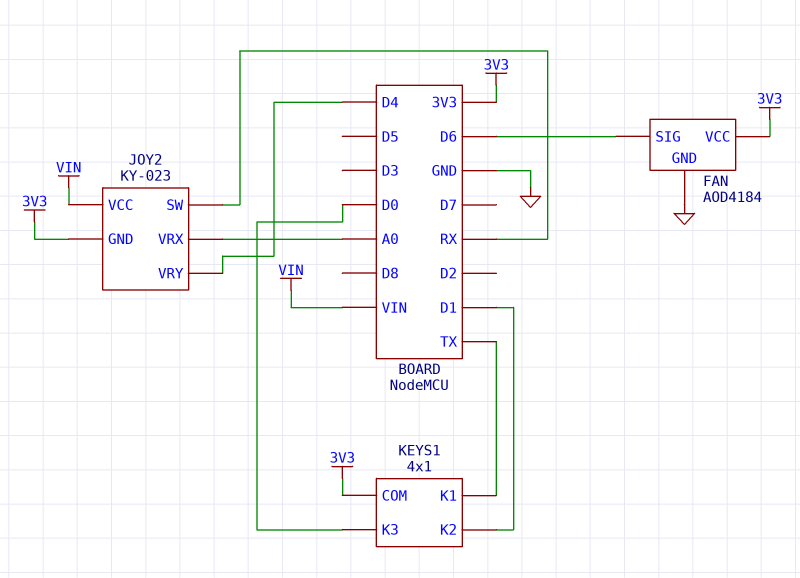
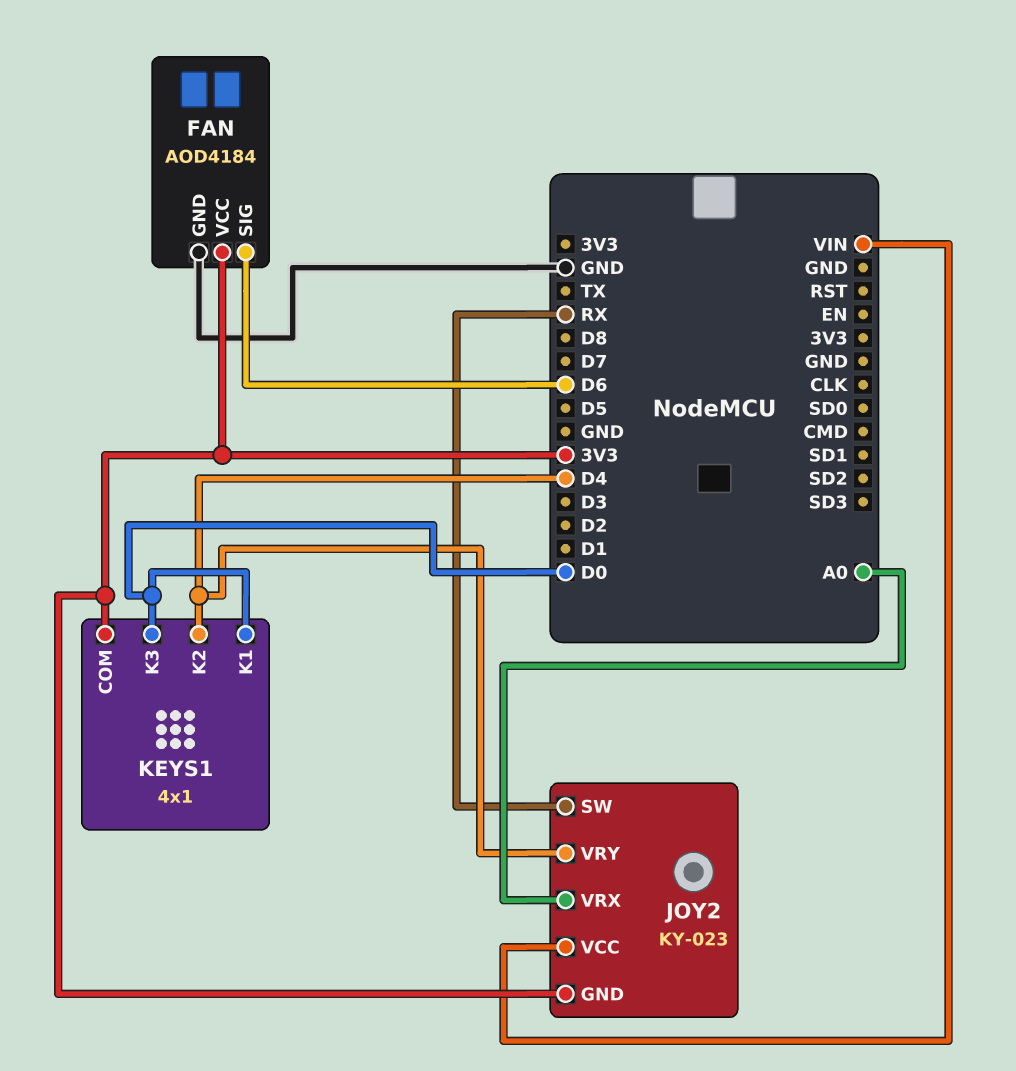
KEYS1 pin K1: TX -> D0
KEYS1 pin K2: D1 -> D4

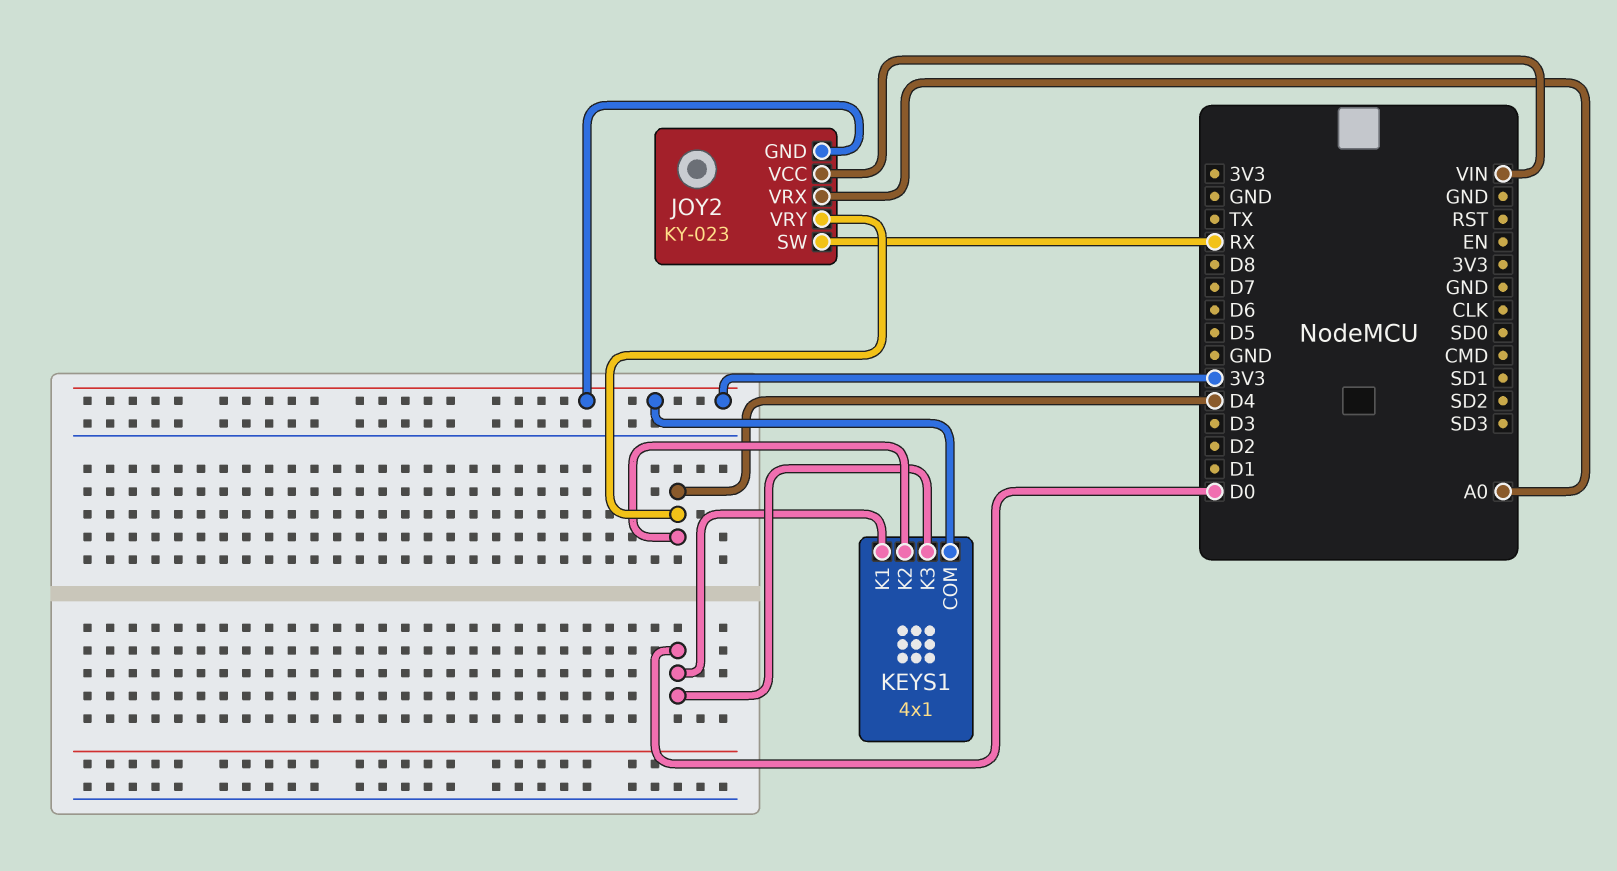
FAN: AOD4184 -> none
FAN pin GND: GND -> none
FAN pin SIG: D6 -> none
FAN pin VCC: 3V3 -> none

